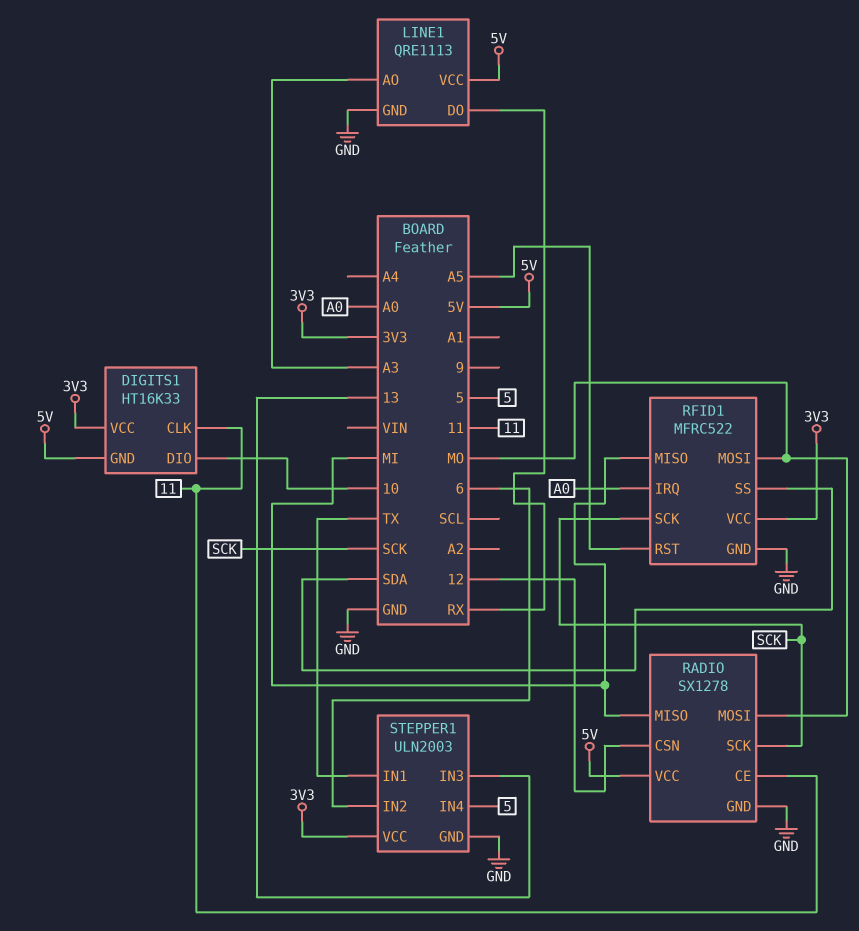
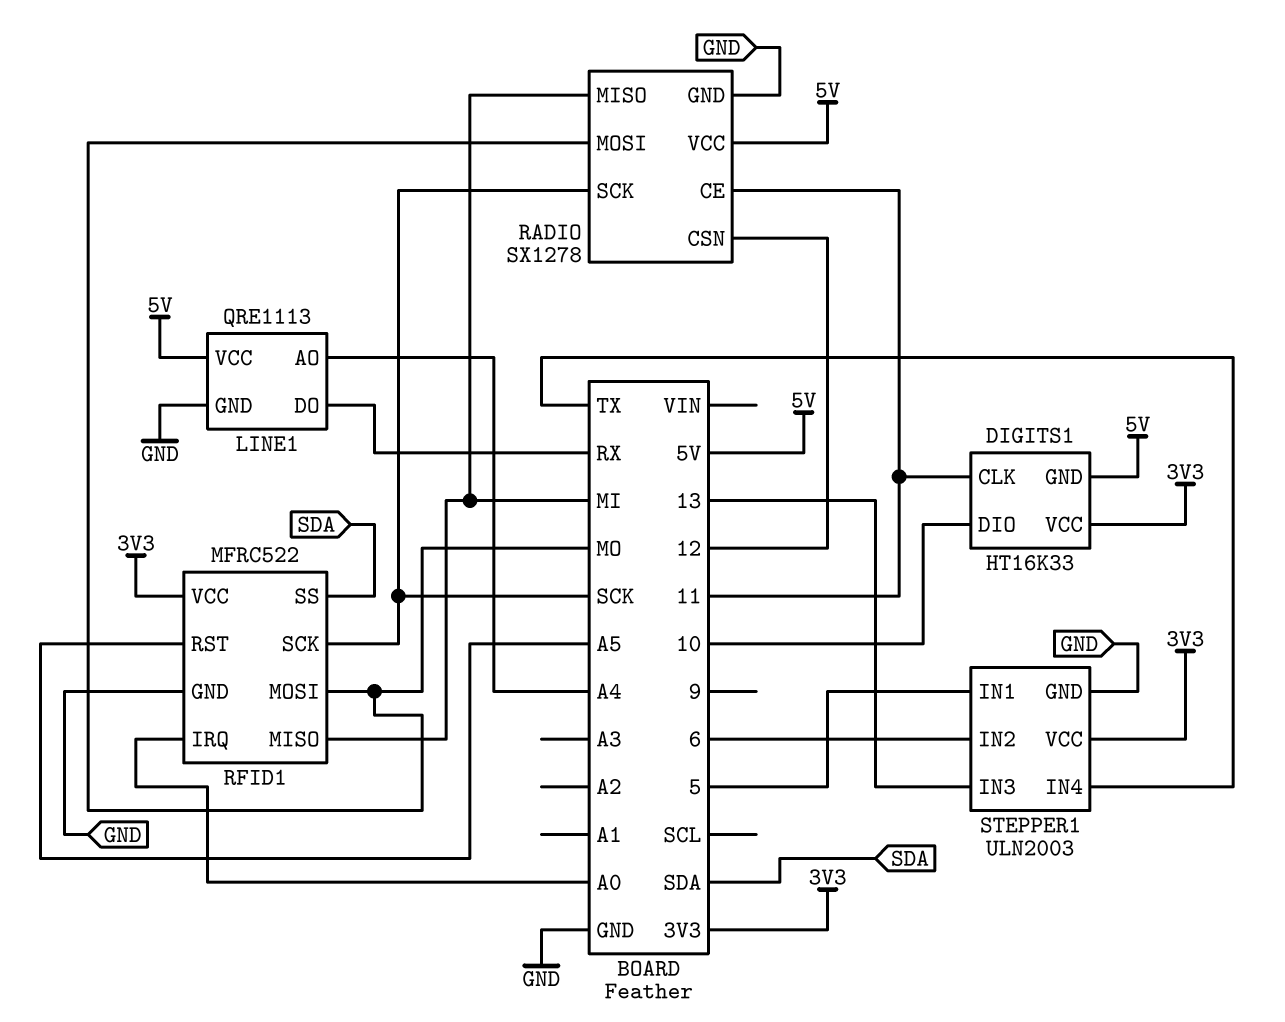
LINE1 pin AO: A3 -> A4
STEPPER1 pin IN1: TX -> 5
STEPPER1 pin IN4: 5 -> TX

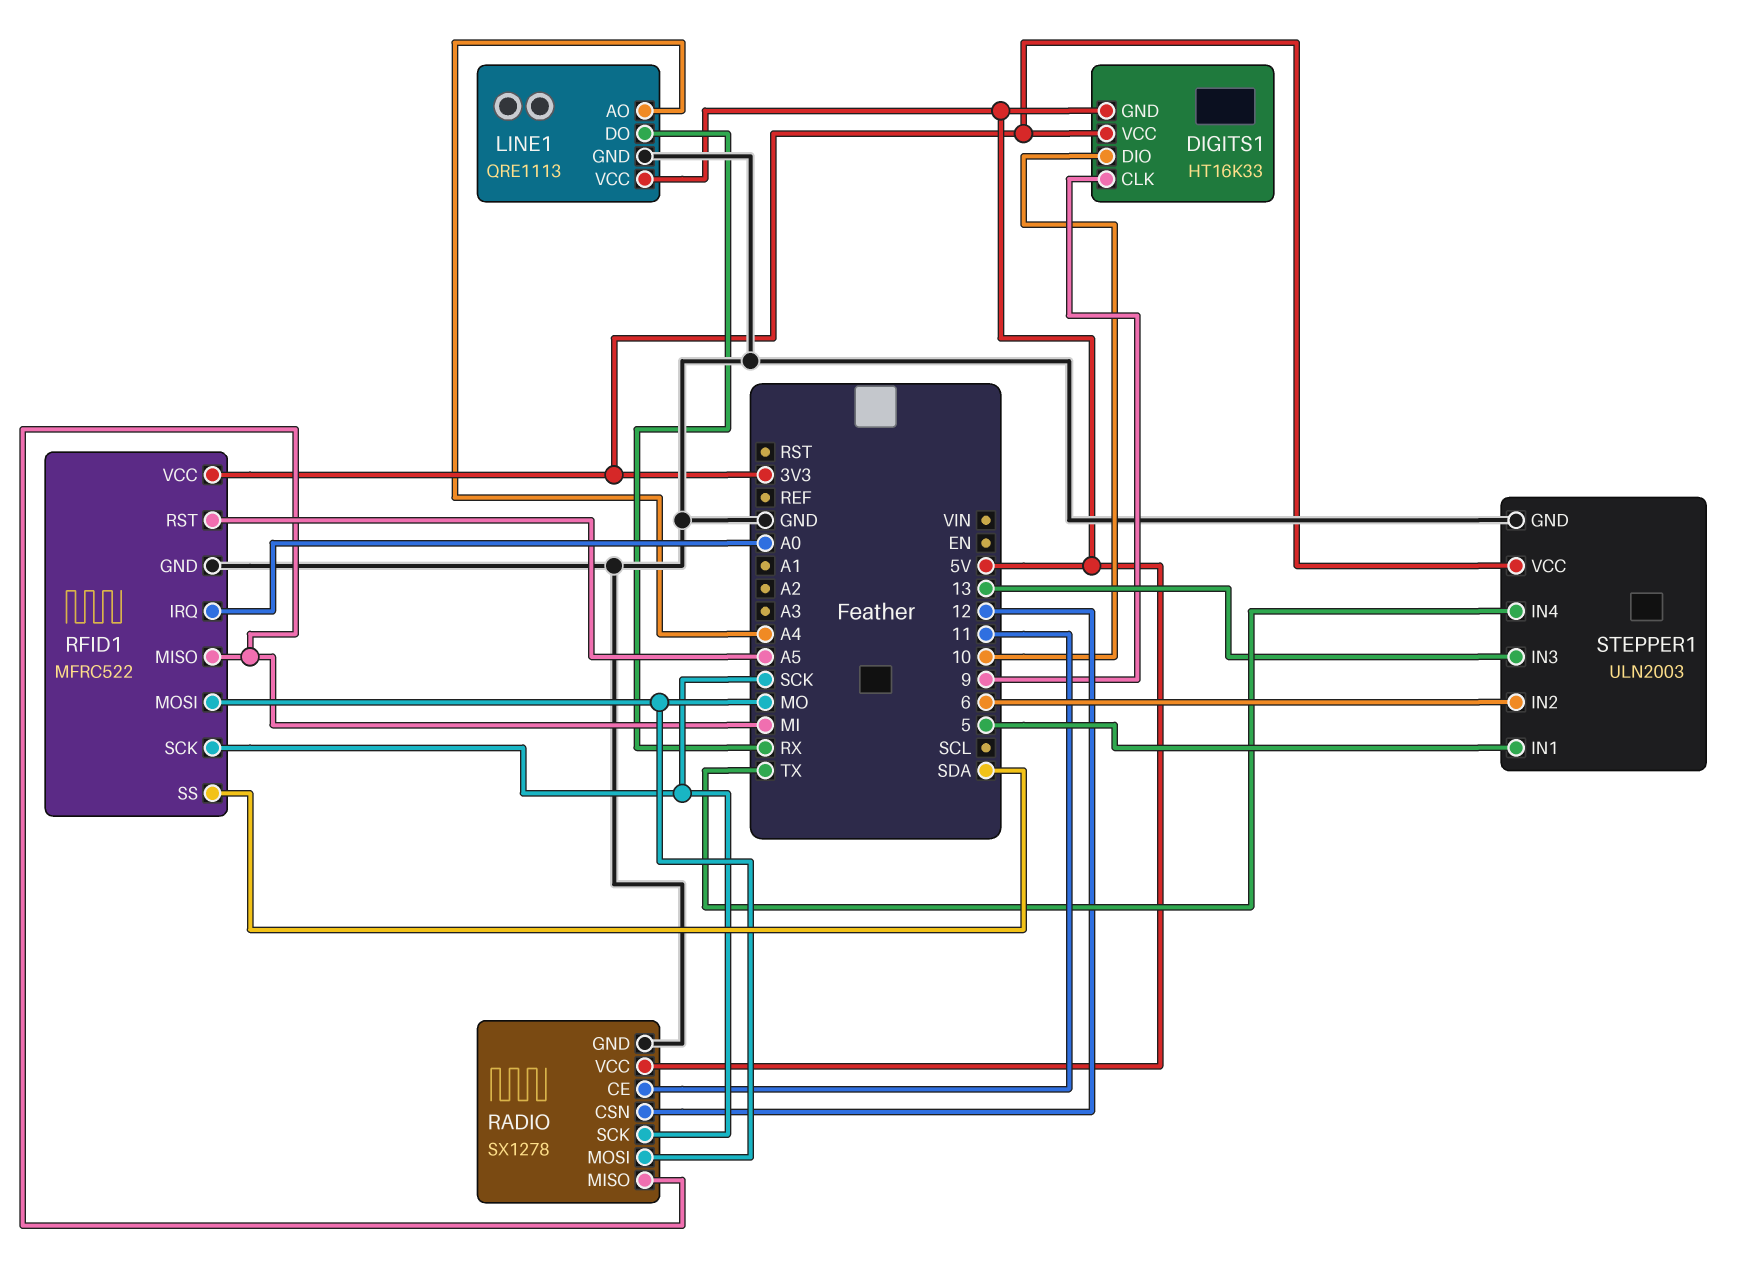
DIGITS1 pin CLK: 11 -> 9

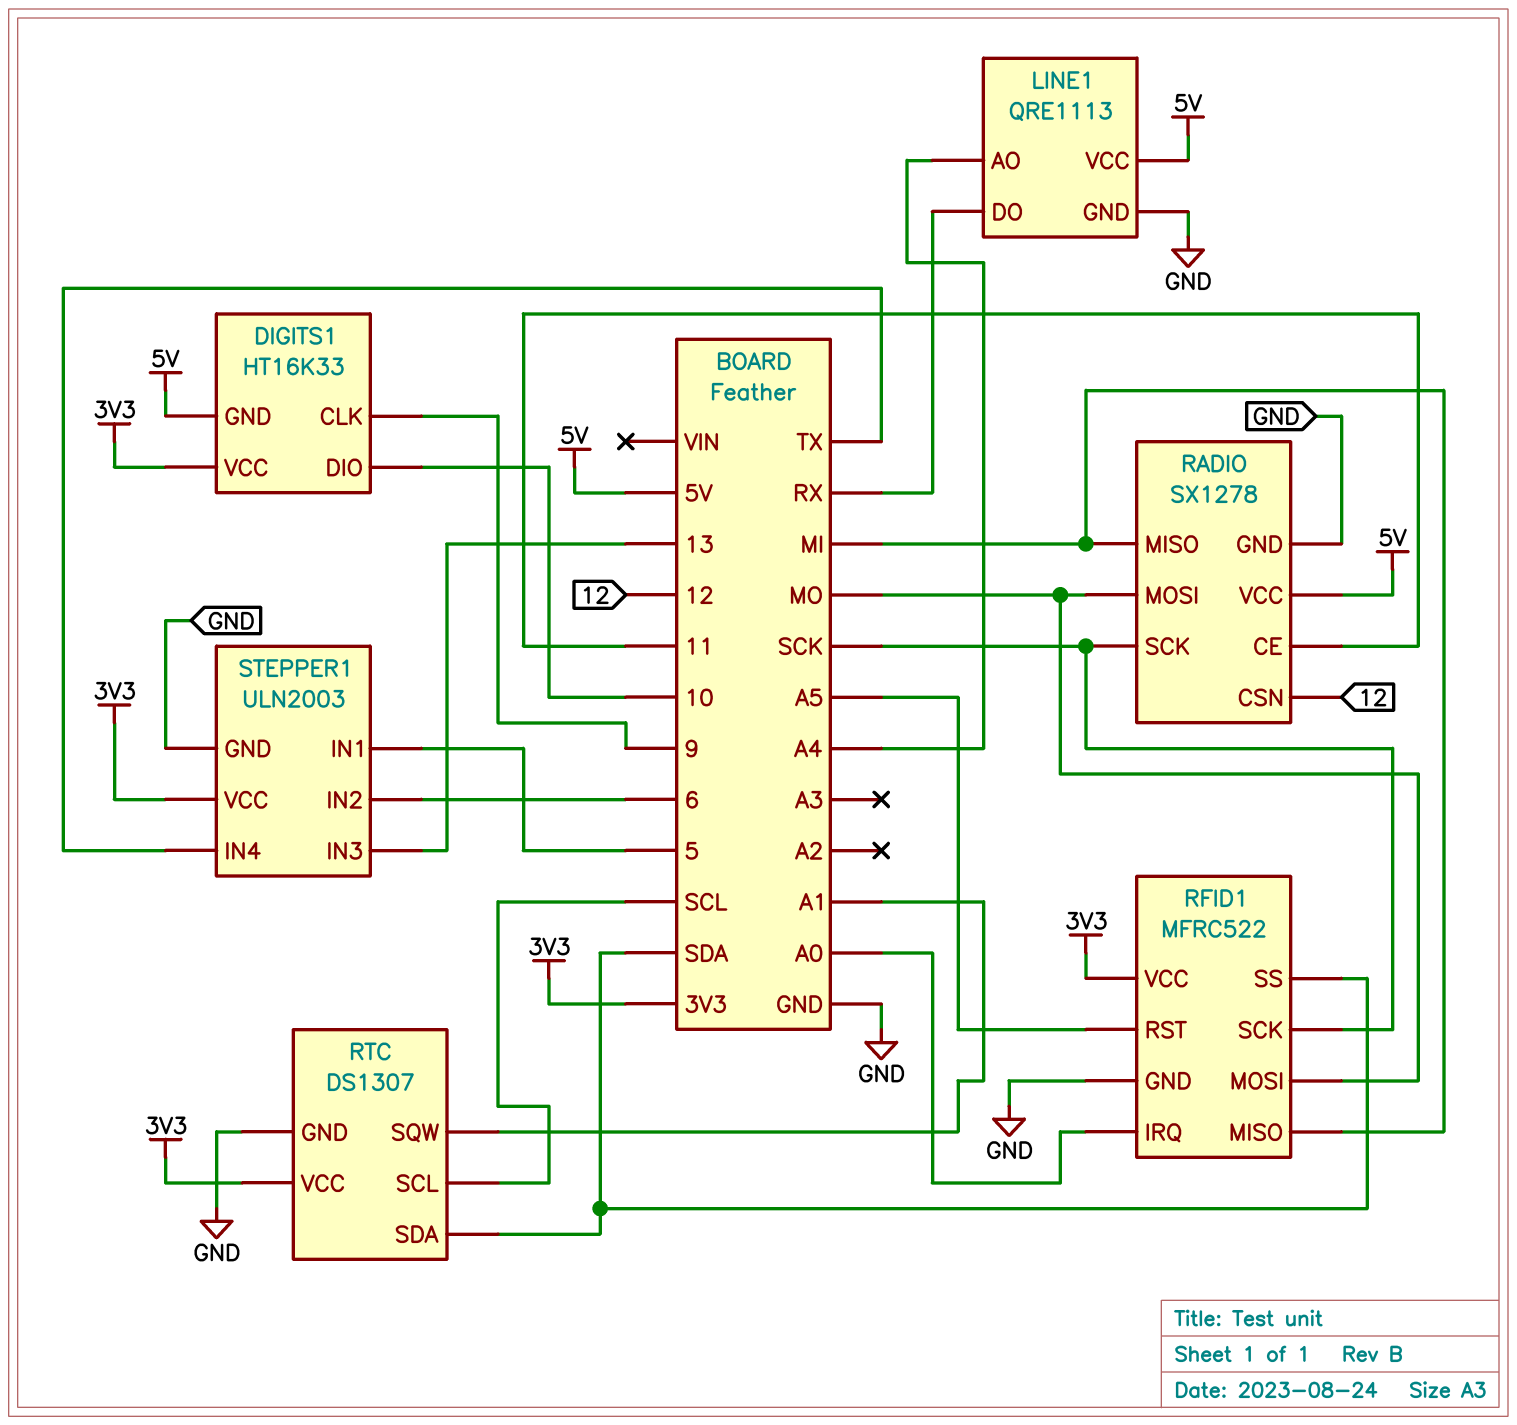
RTC: none -> DS1307
RTC pin GND: none -> GND
RTC pin SCL: none -> SCL
RTC pin SDA: none -> SDA
RTC pin SQW: none -> A1
RTC pin VCC: none -> 3V3

